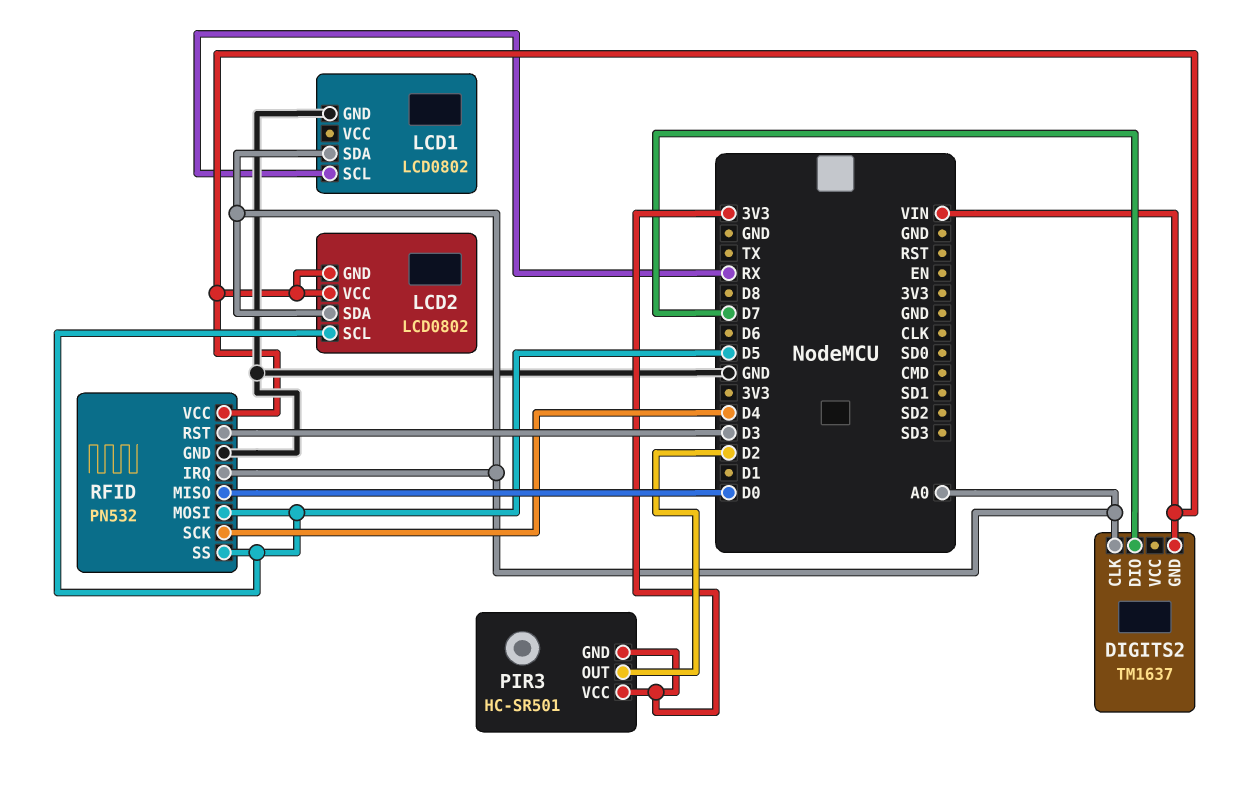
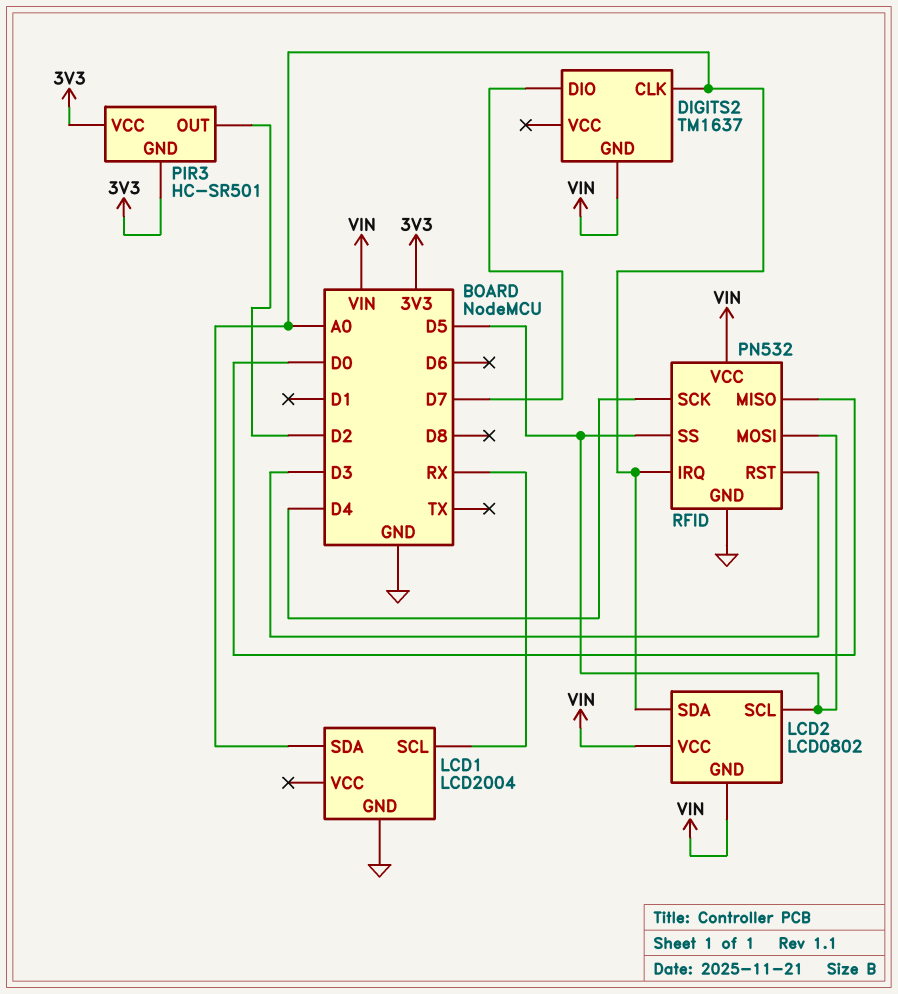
LCD1: LCD0802 -> LCD2004

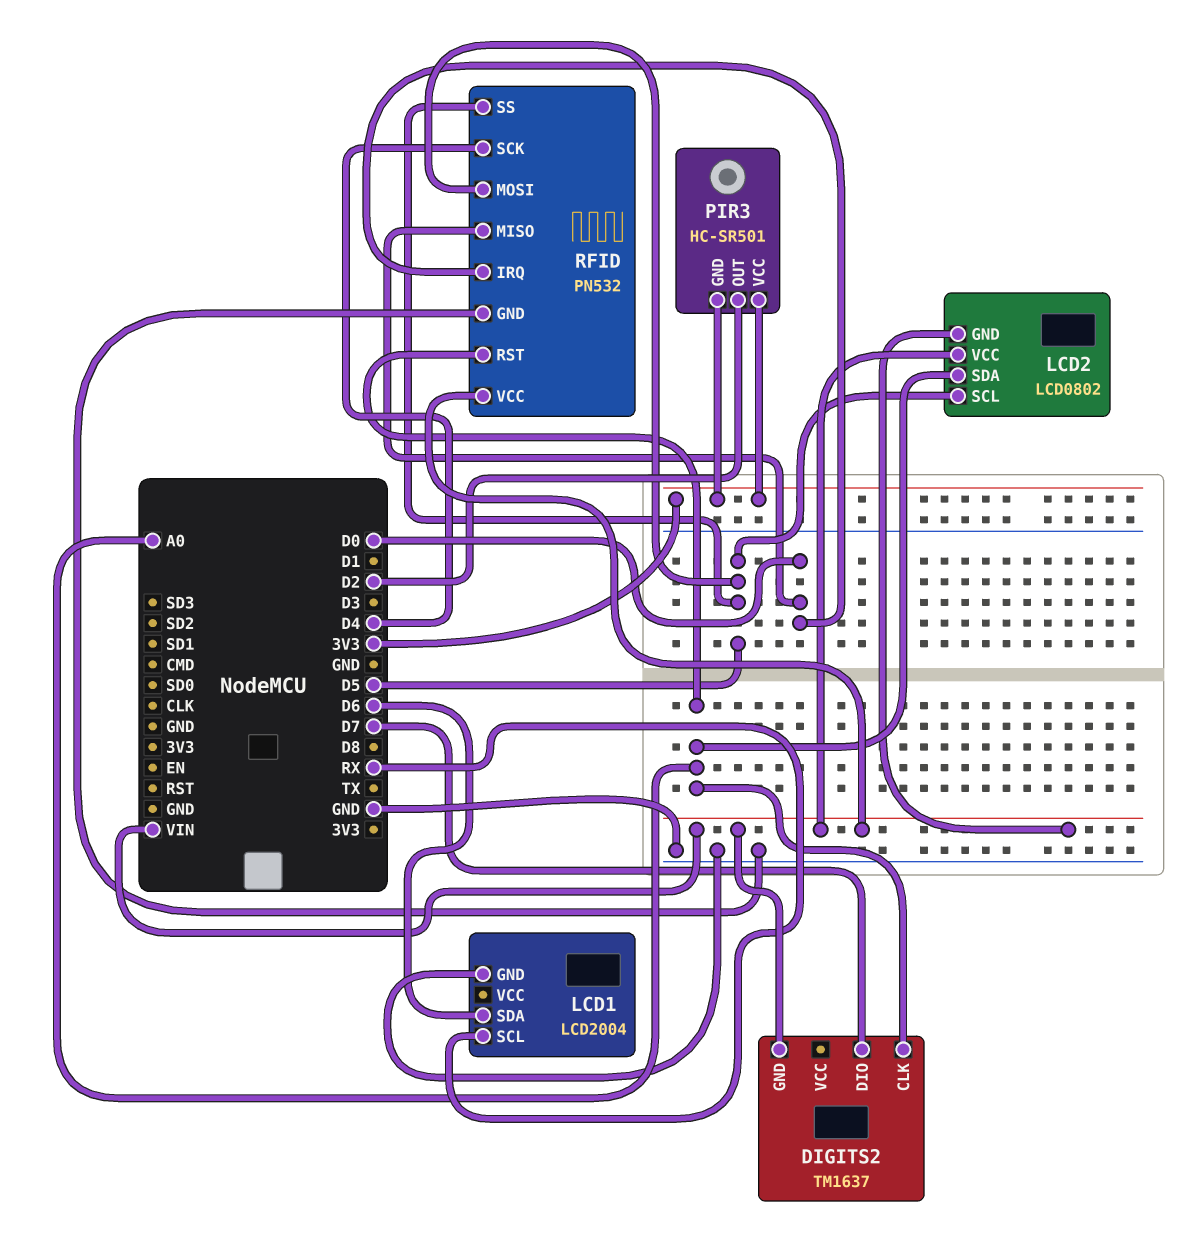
LCD1 pin SDA: A0 -> D6
RFID pin IRQ: A0 -> D0
RFID pin RST: D3 -> A0

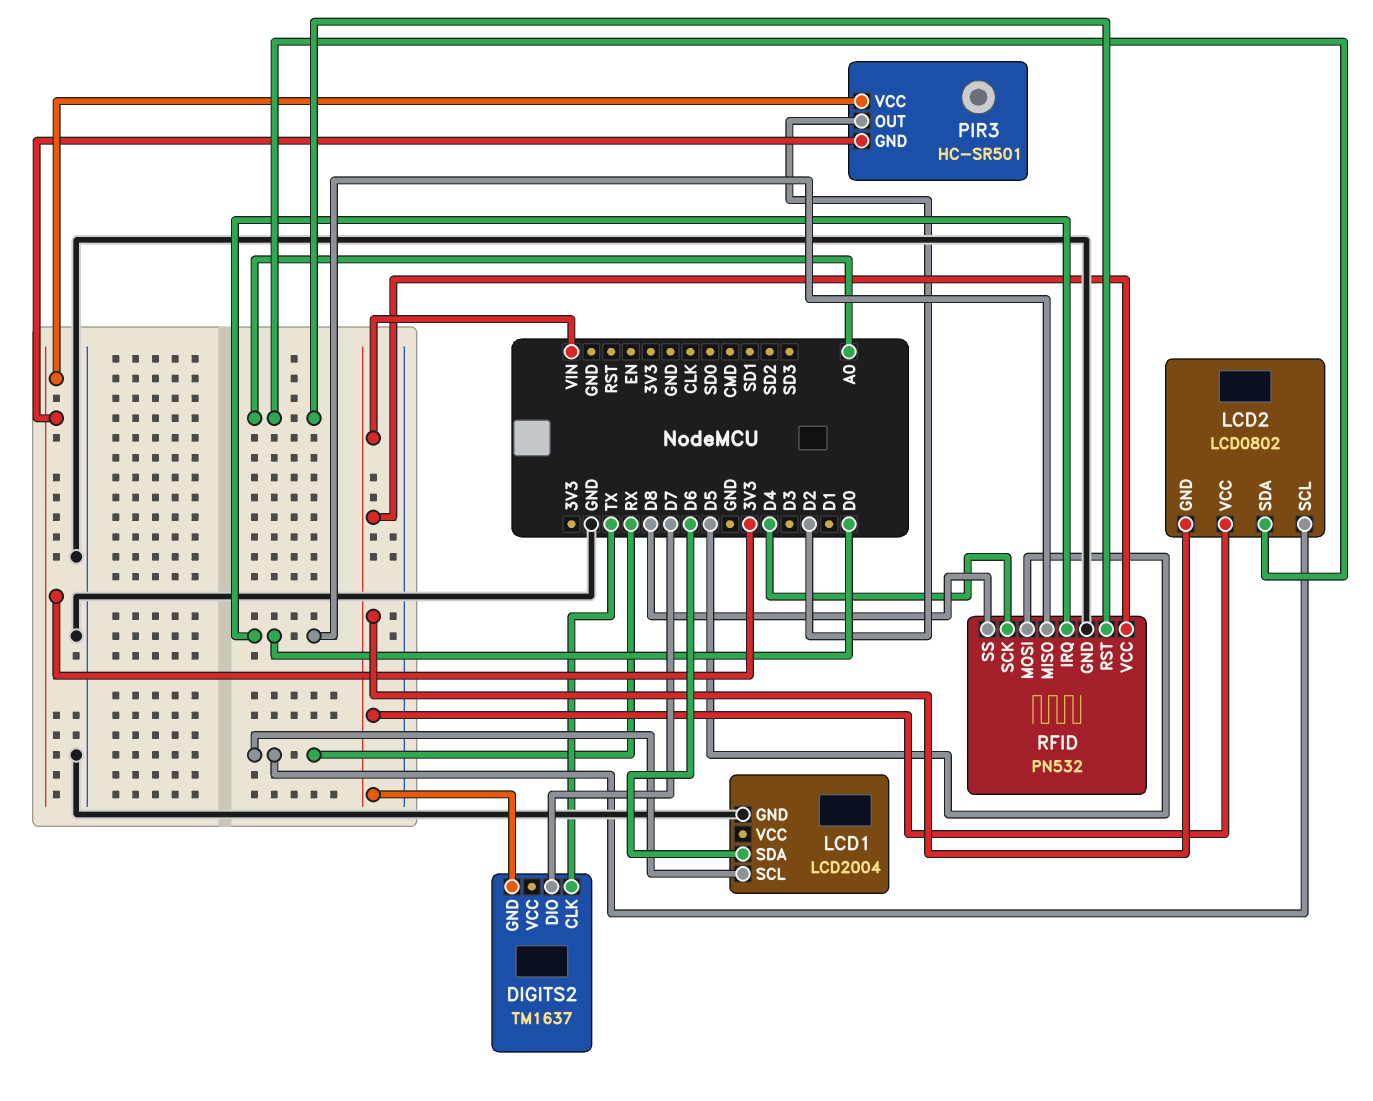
DIGITS2 pin CLK: A0 -> TX
LCD2 pin SCL: D5 -> RX
RFID pin SS: D5 -> D8

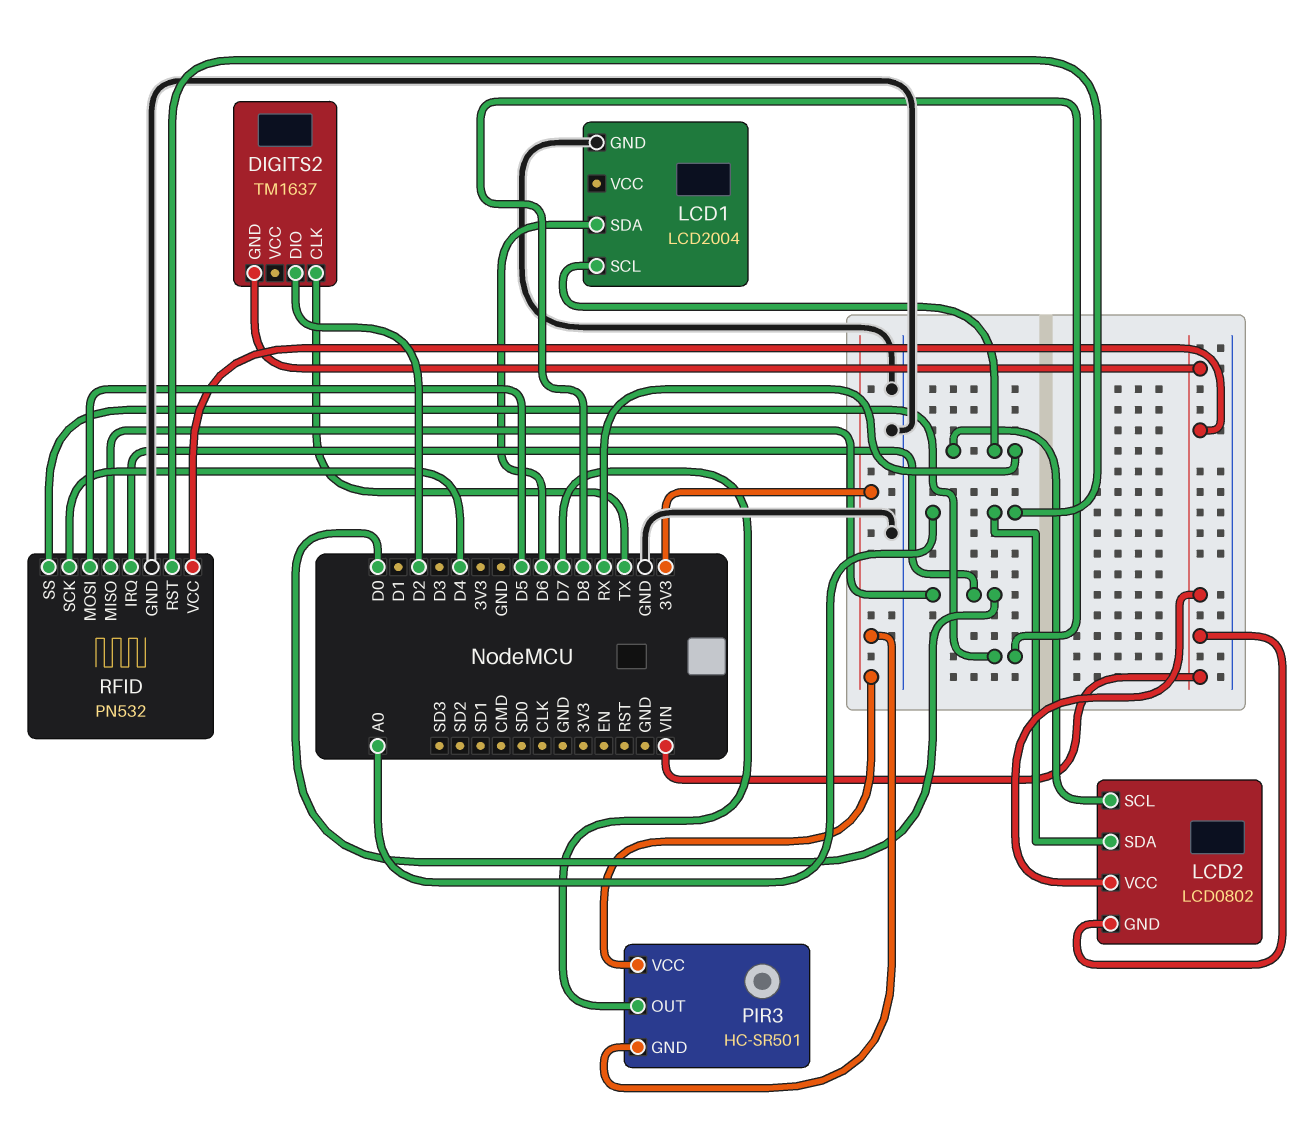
DIGITS2 pin DIO: D7 -> D2
PIR3 pin OUT: D2 -> D7

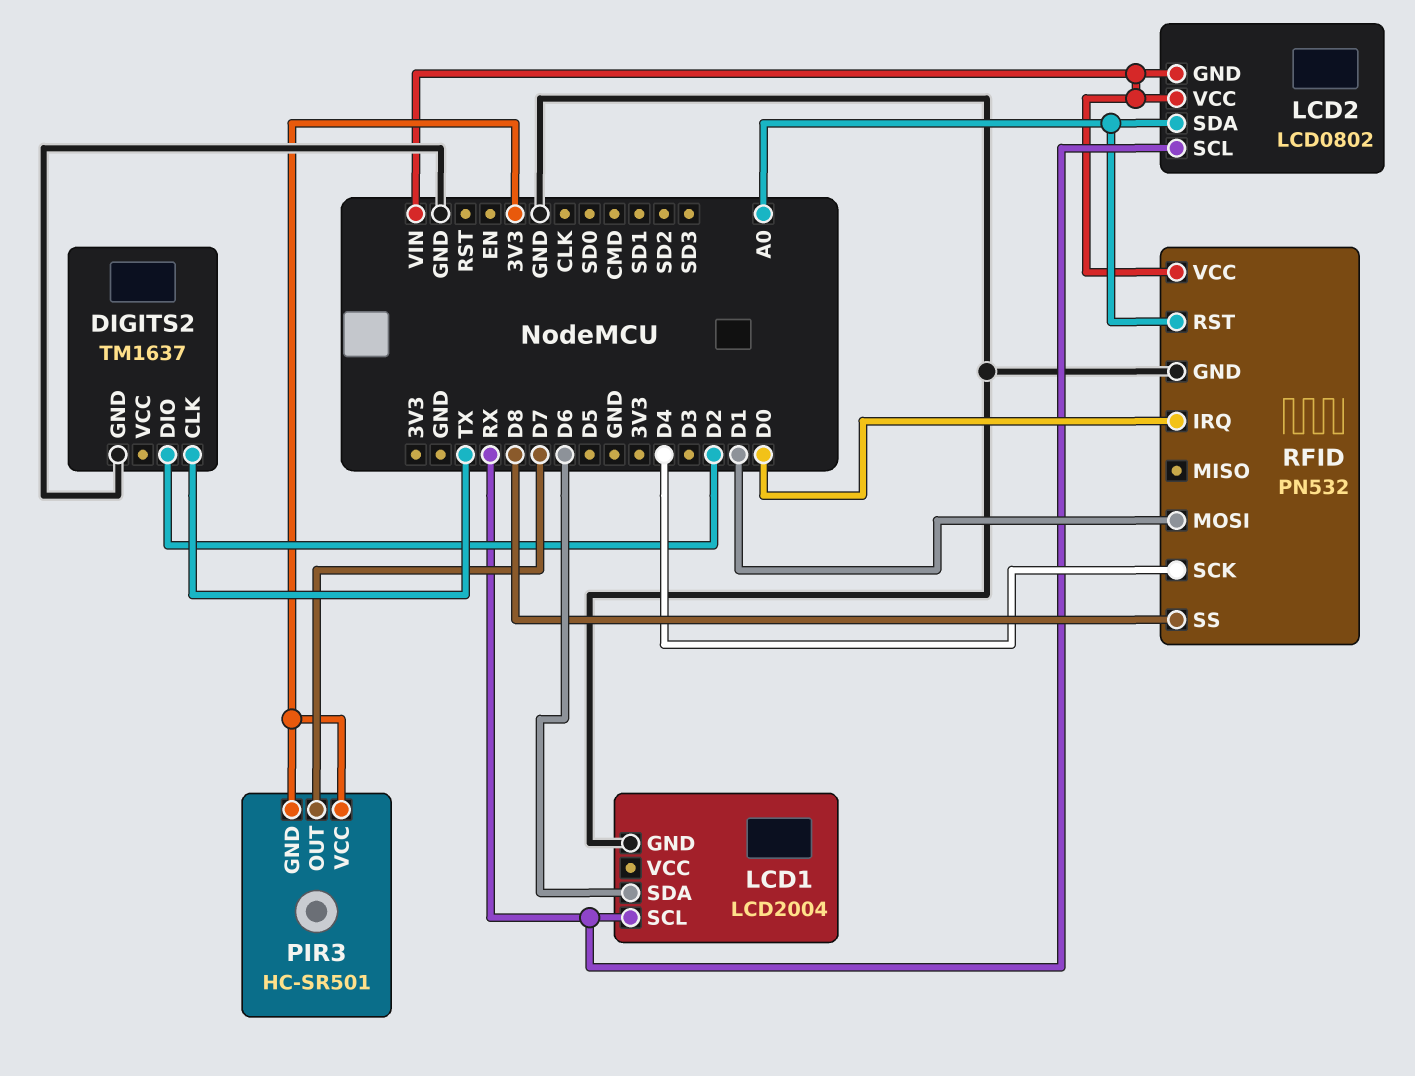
DIGITS2 pin GND: VIN -> GND
RFID pin MISO: D0 -> none
RFID pin MOSI: D5 -> D1

